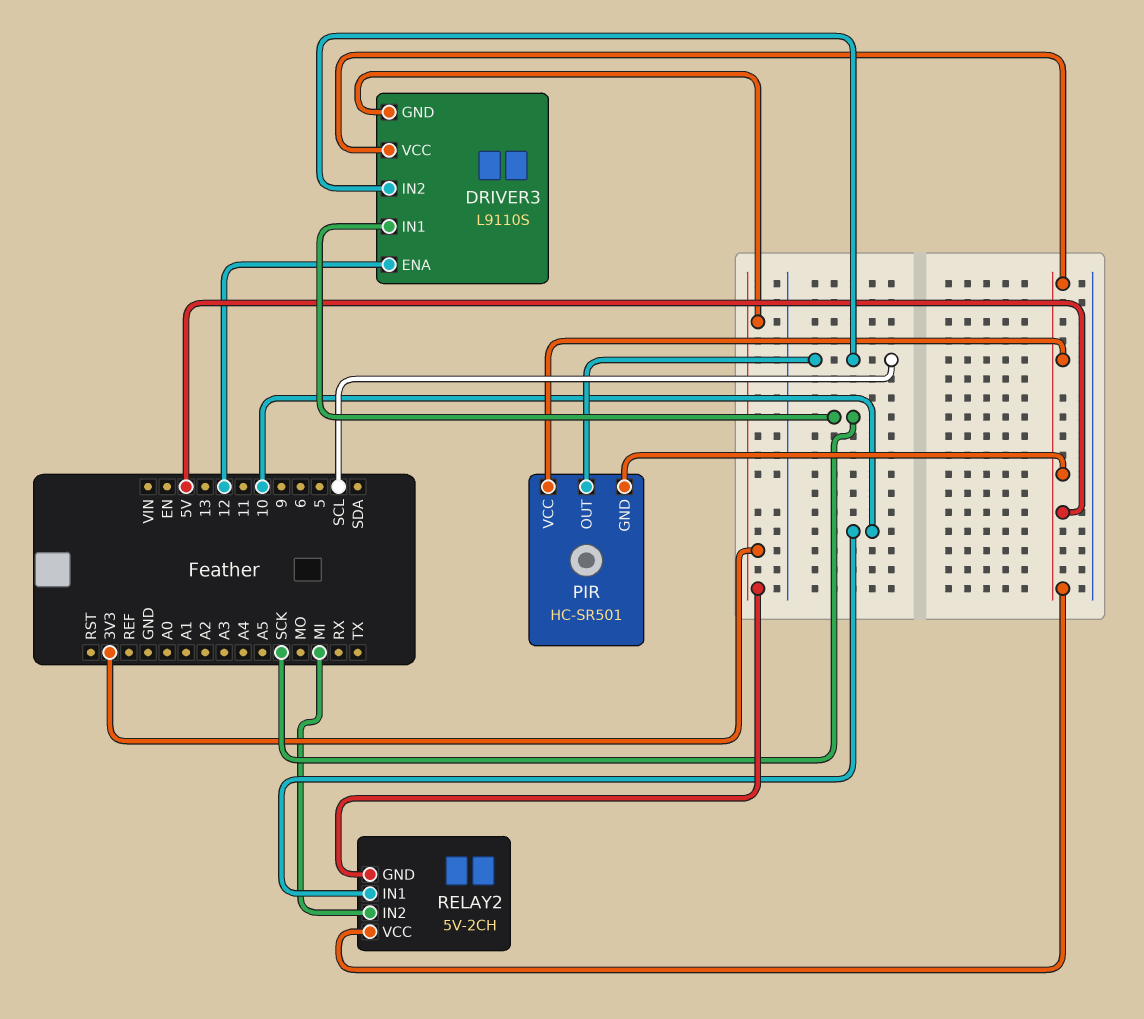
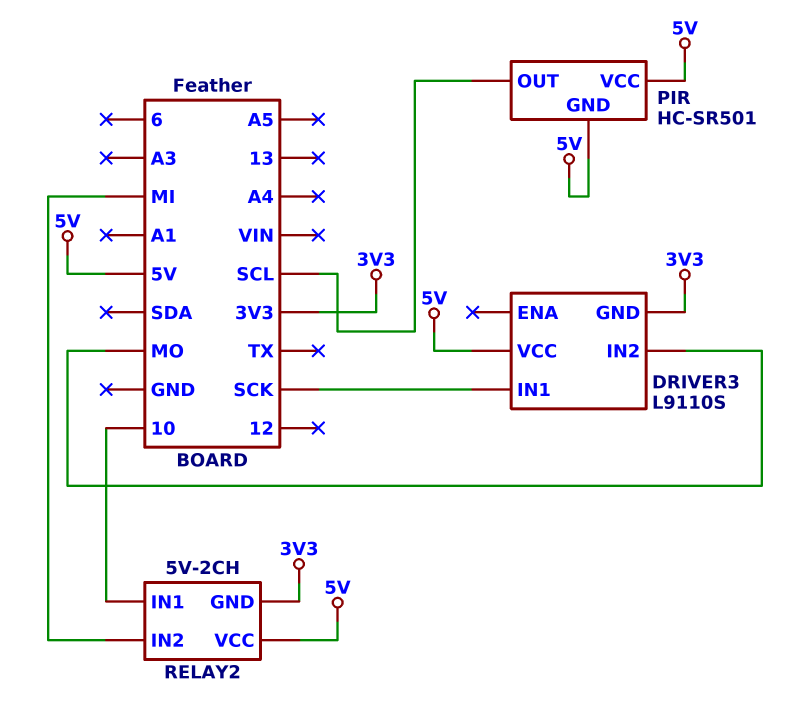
DRIVER3 pin ENA: 12 -> none
DRIVER3 pin IN2: SCL -> MO

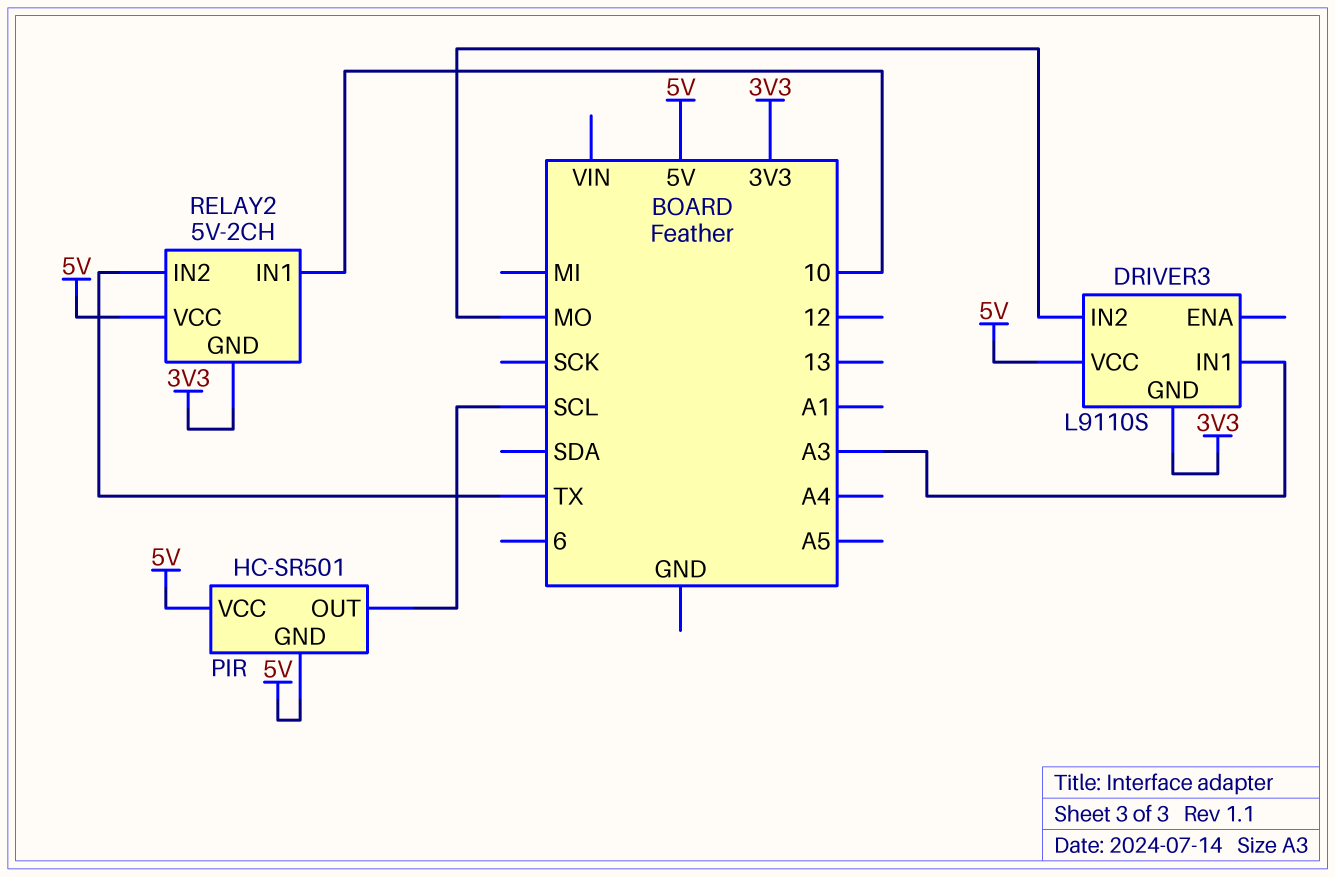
DRIVER3 pin IN1: SCK -> A3
RELAY2 pin IN2: MI -> TX

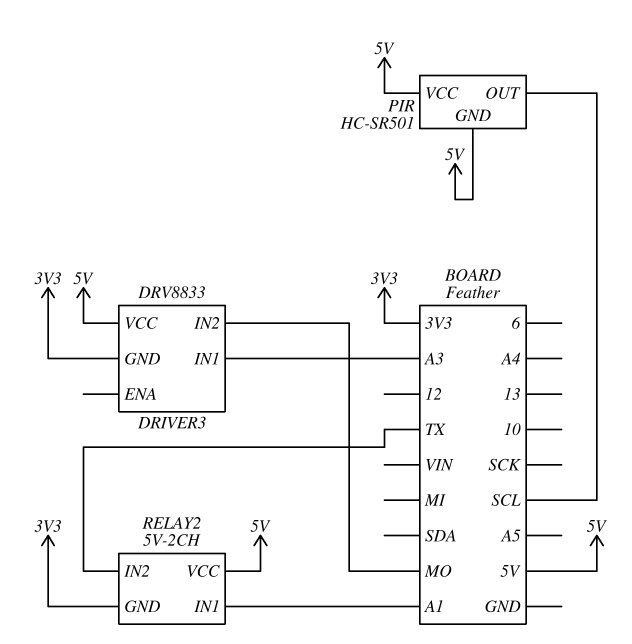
DRIVER3: L9110S -> DRV8833
RELAY2 pin IN1: 10 -> A1

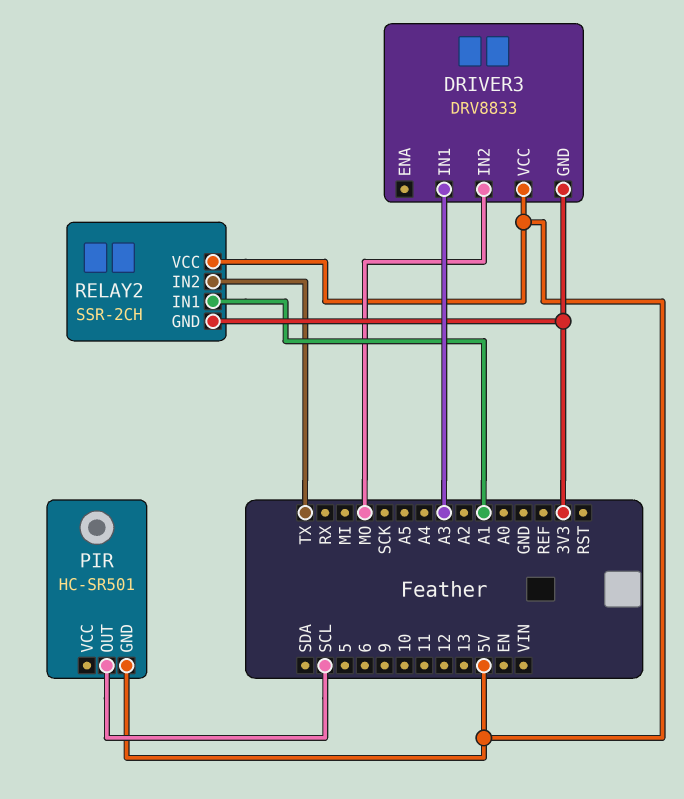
PIR pin VCC: 5V -> none
RELAY2: 5V-2CH -> SSR-2CH

